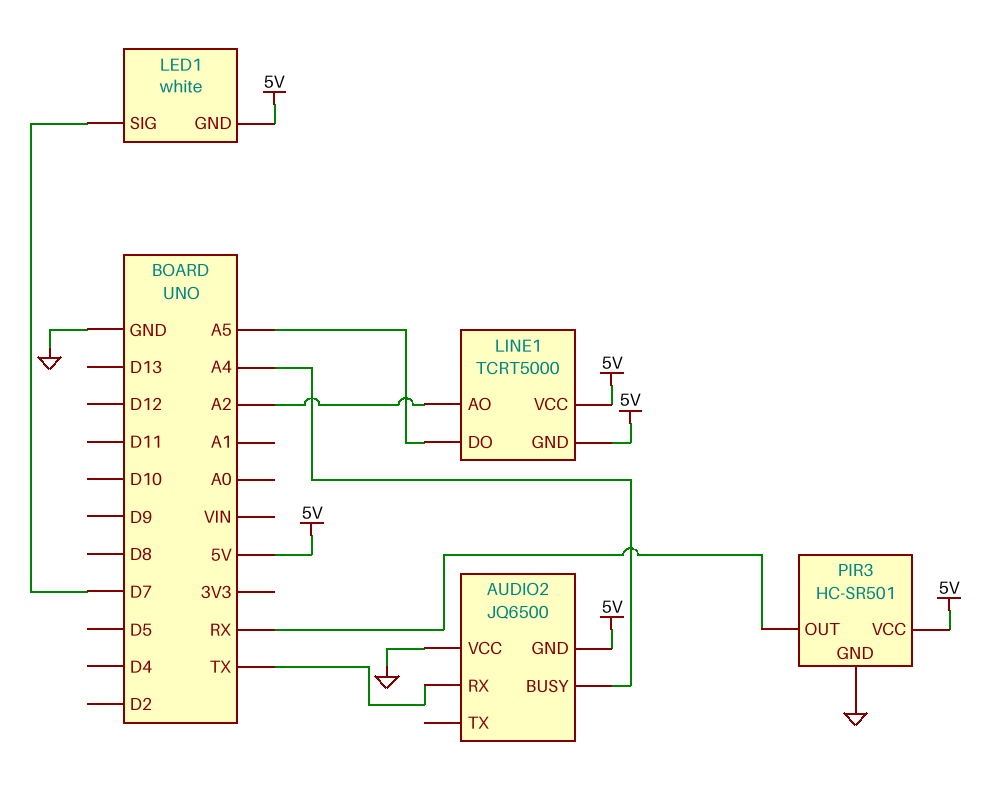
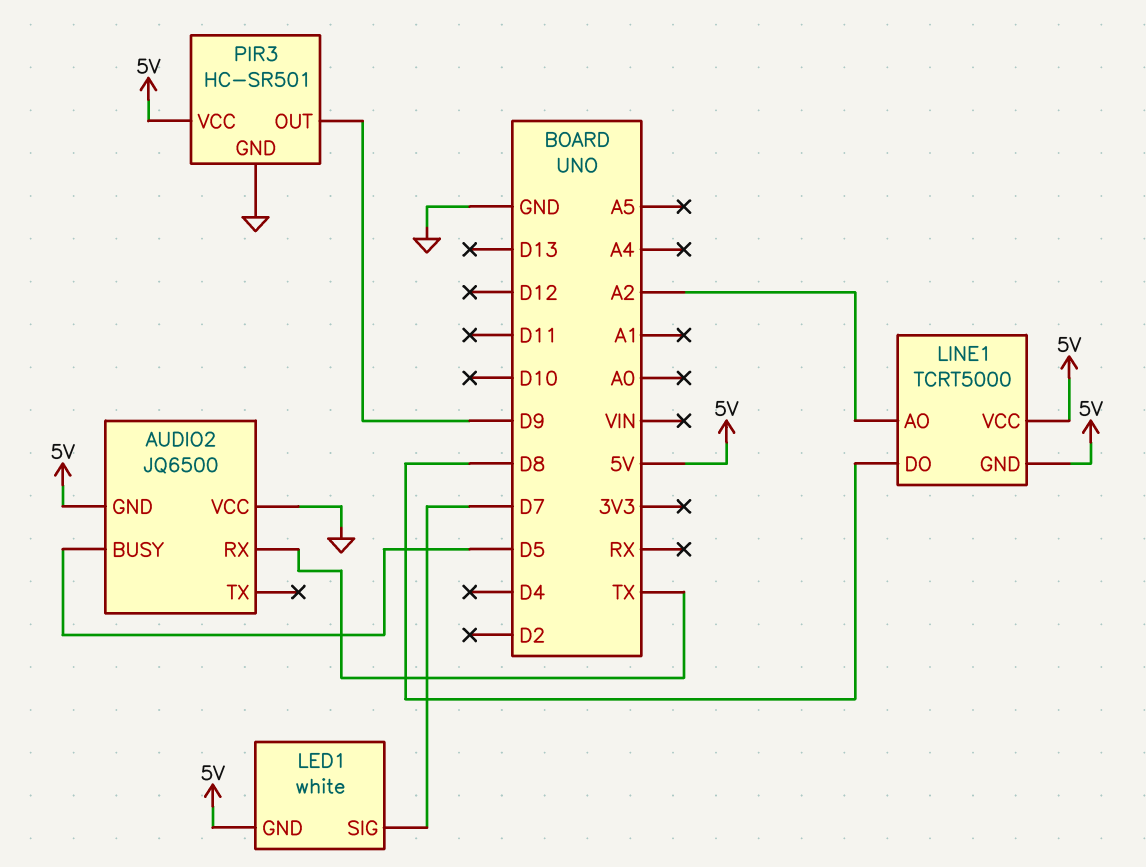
AUDIO2 pin BUSY: A4 -> D5
LINE1 pin DO: A5 -> D8
PIR3 pin OUT: RX -> D9

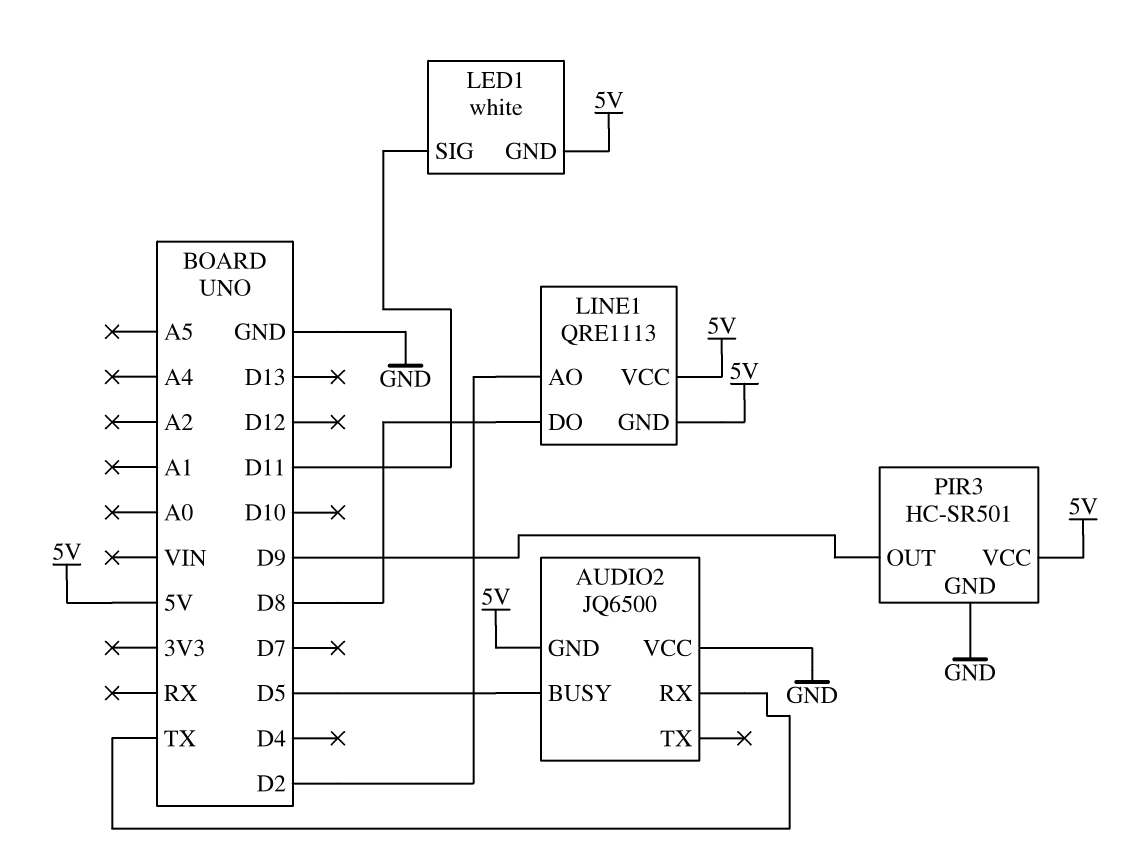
LED1 pin SIG: D7 -> D11
LINE1: TCRT5000 -> QRE1113
LINE1 pin AO: A2 -> D2

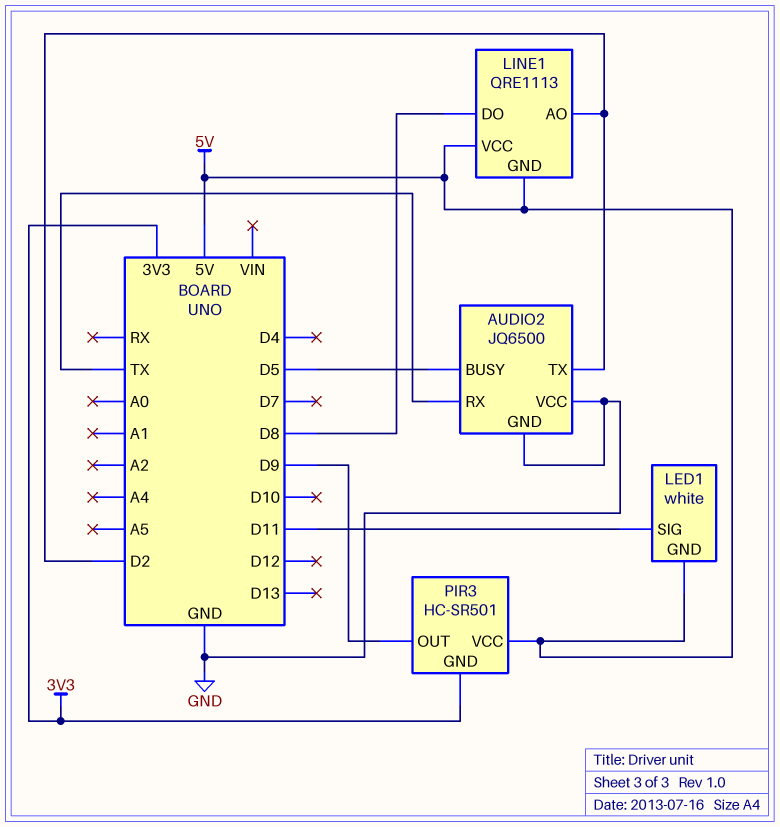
AUDIO2 pin GND: 5V -> GND
AUDIO2 pin TX: none -> D2
PIR3 pin GND: GND -> 3V3

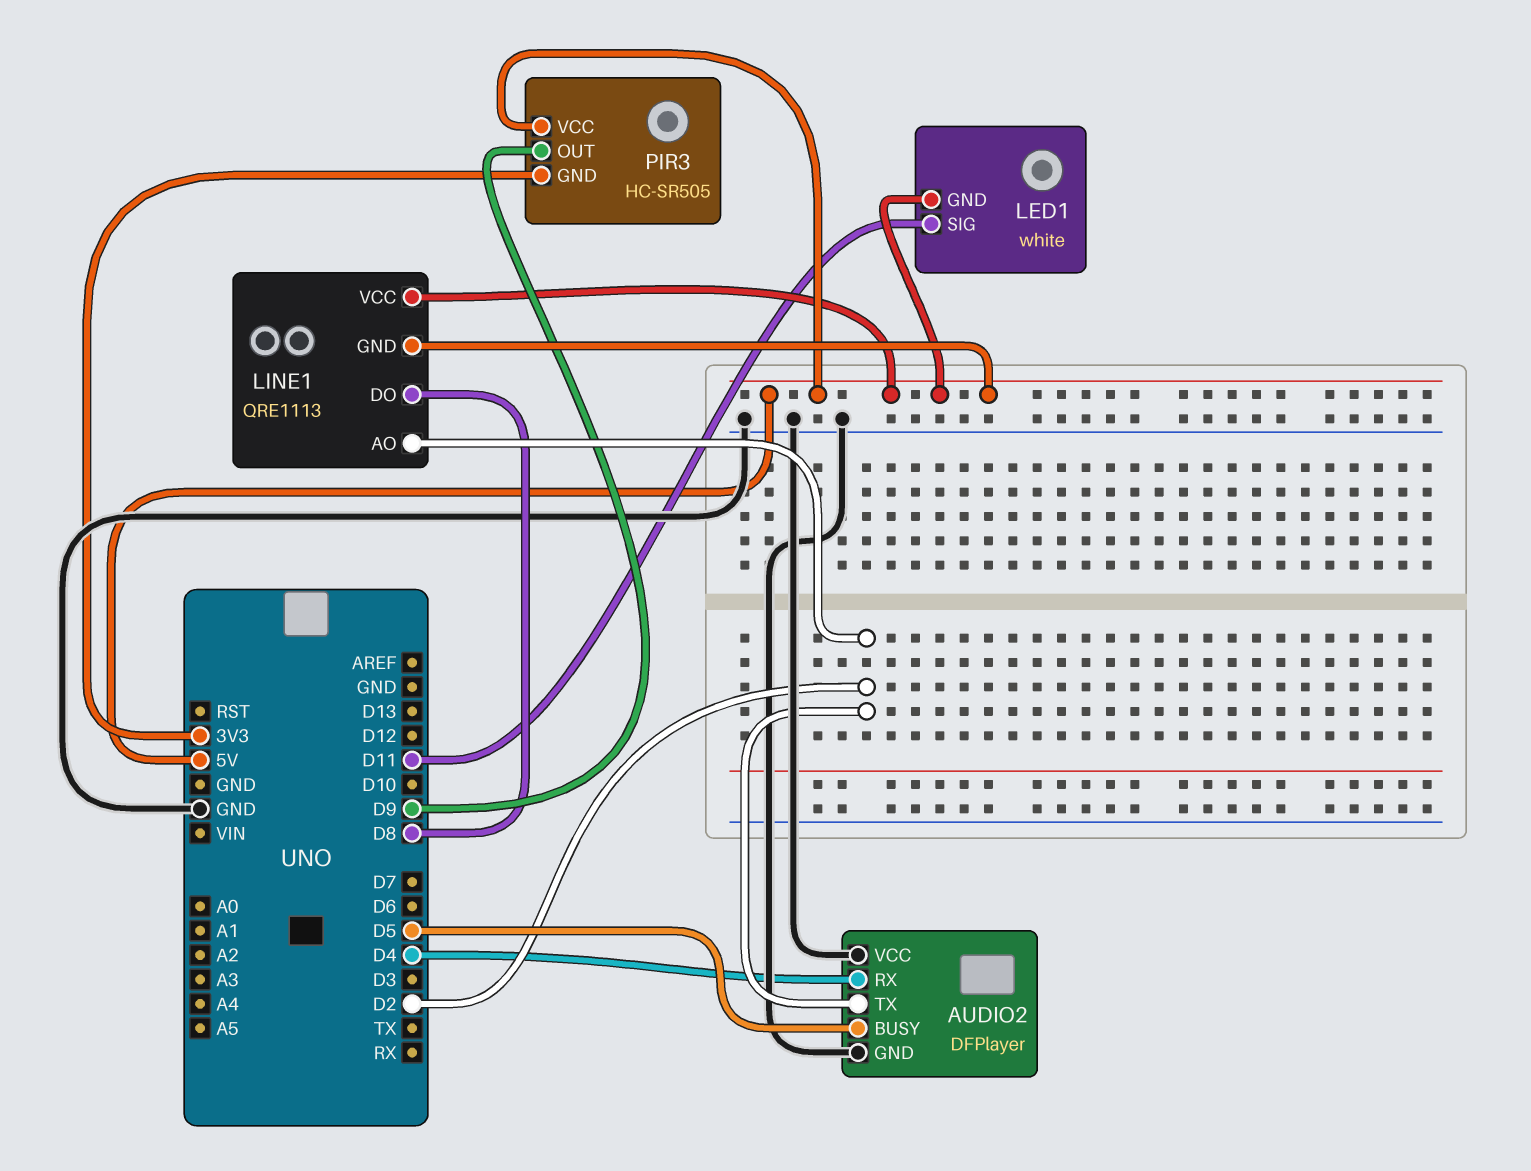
AUDIO2: JQ6500 -> DFPlayer
AUDIO2 pin RX: TX -> D4
PIR3: HC-SR501 -> HC-SR505

